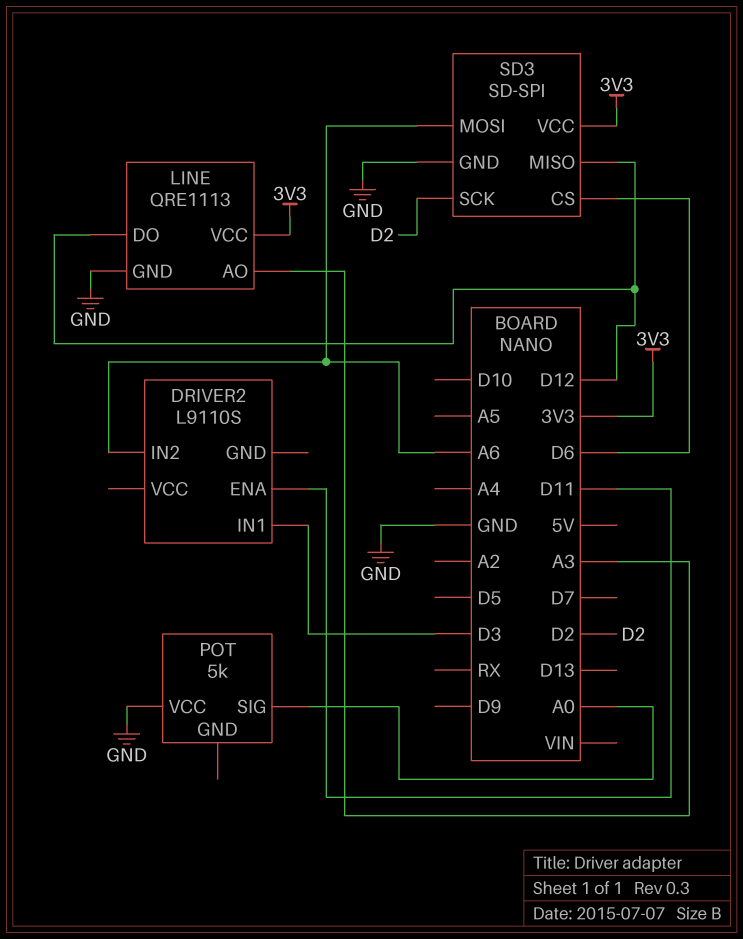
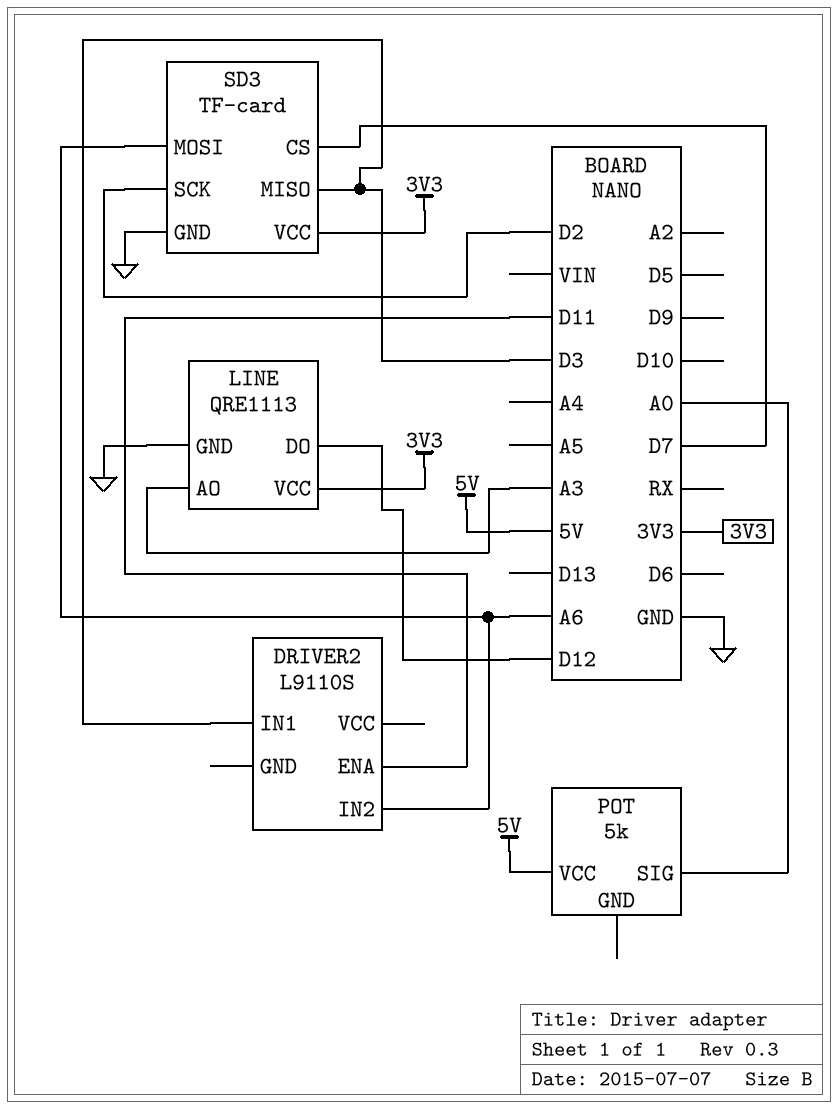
POT pin VCC: GND -> 5V
SD3: SD-SPI -> TF-card
SD3 pin CS: D6 -> D7
SD3 pin MISO: D12 -> D3

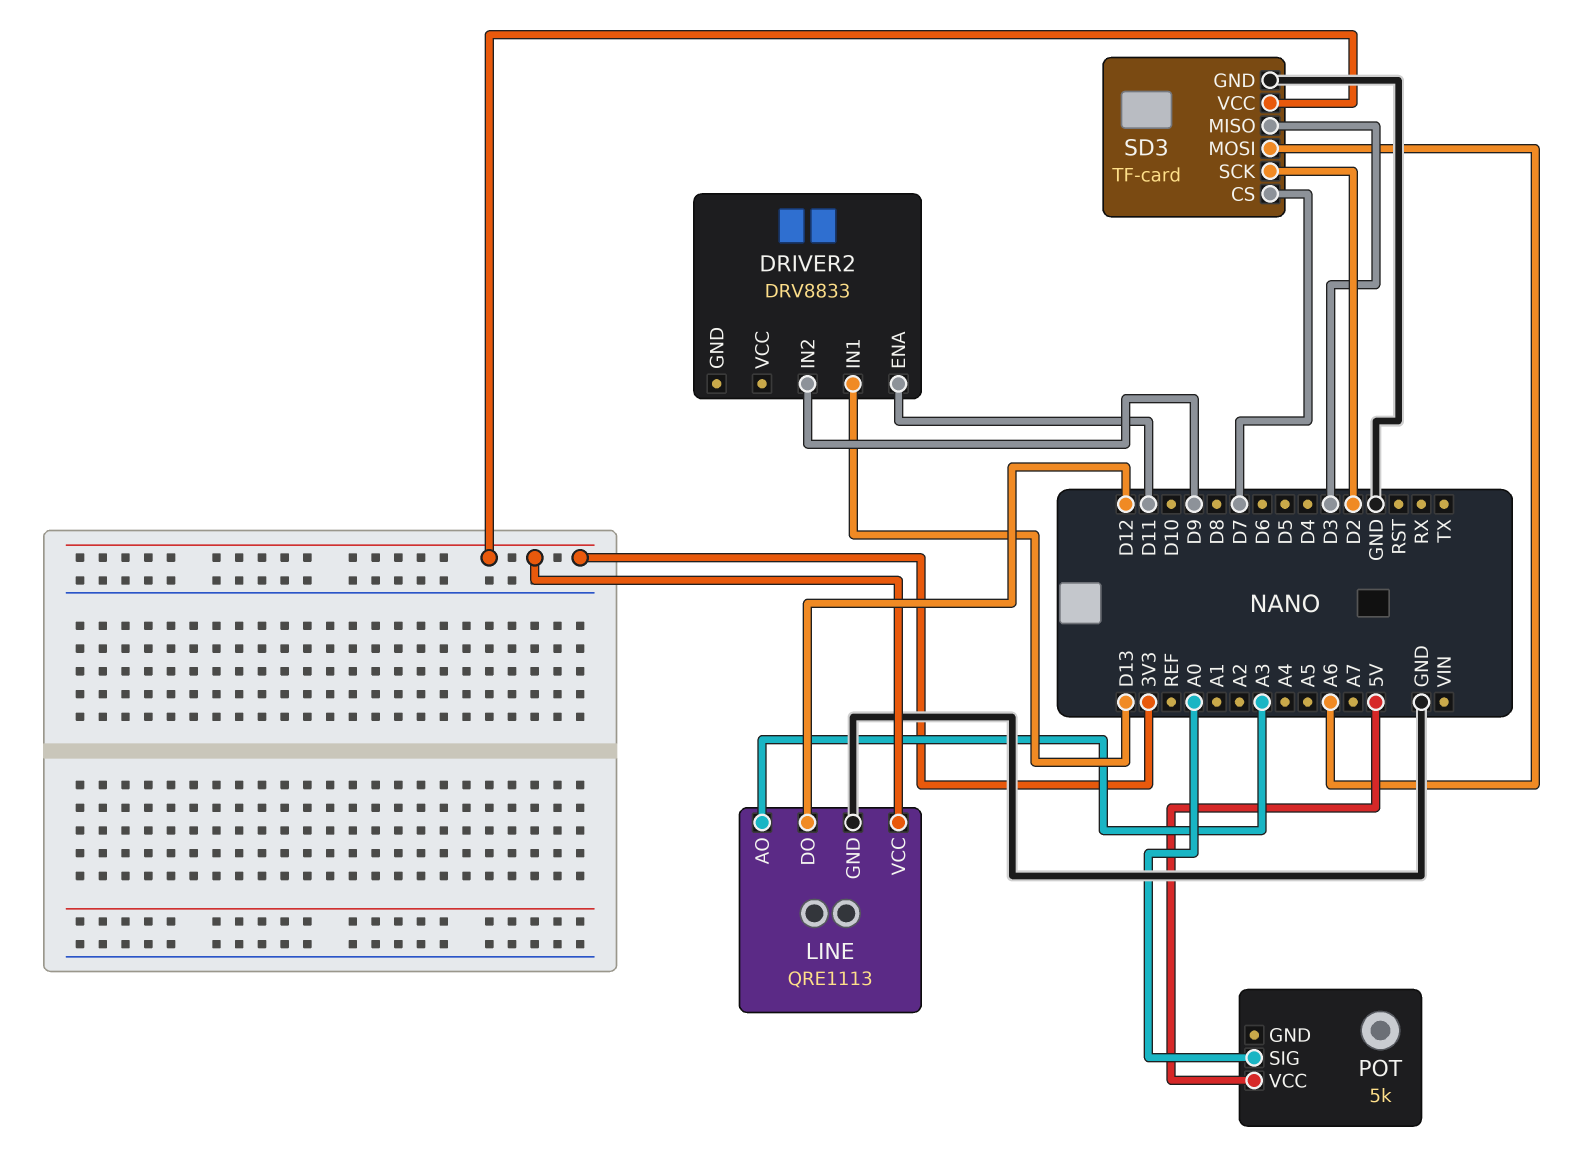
DRIVER2: L9110S -> DRV8833
DRIVER2 pin IN1: D3 -> D13
DRIVER2 pin IN2: A6 -> D9

